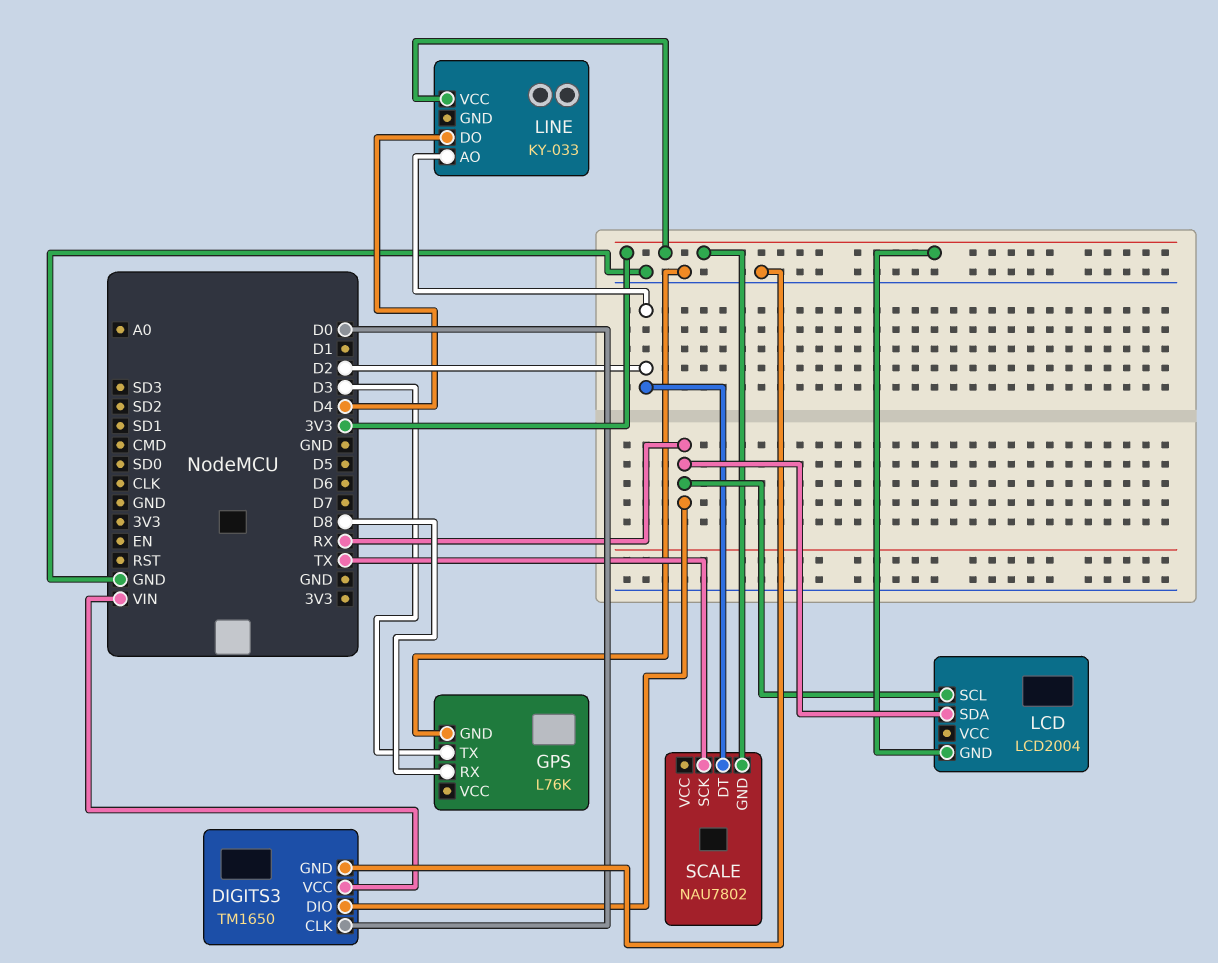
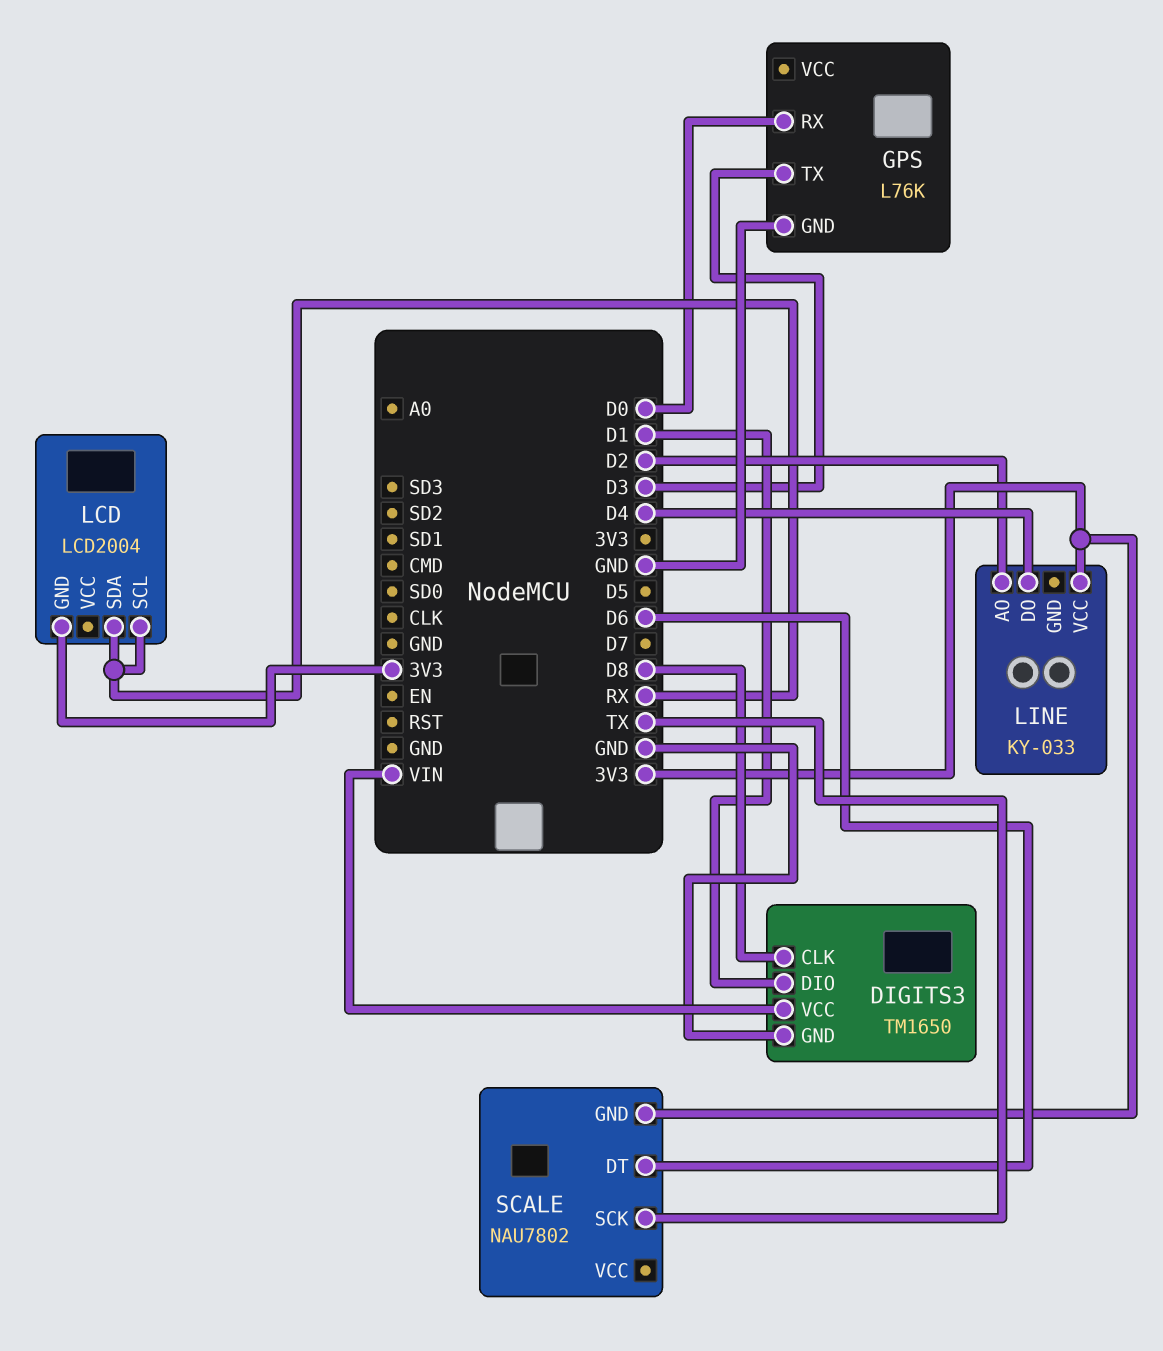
DIGITS3 pin CLK: D0 -> D8
DIGITS3 pin DIO: RX -> D1
GPS pin RX: D8 -> D0
SCALE pin DT: D2 -> D6

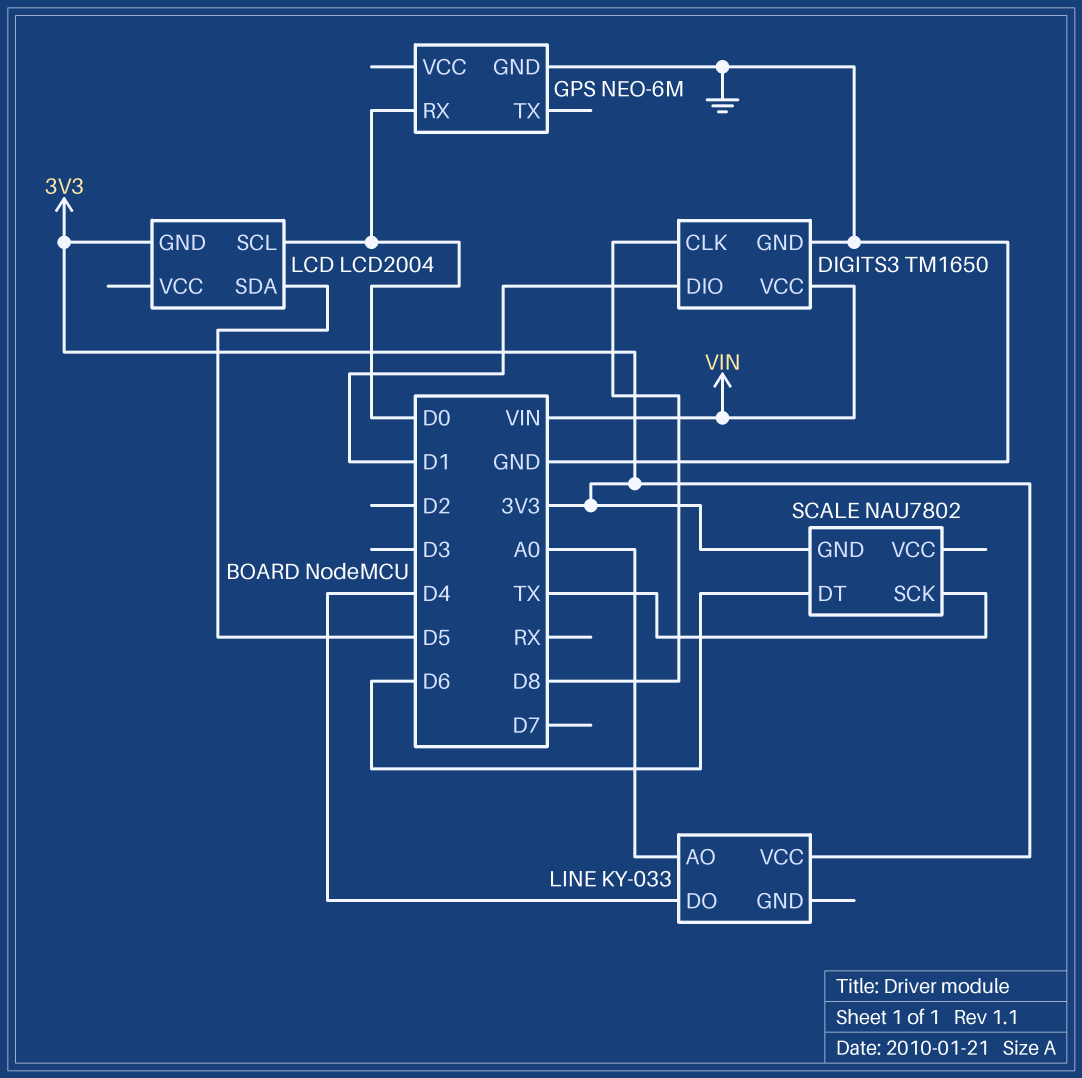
GPS: L76K -> NEO-6M
GPS pin TX: D3 -> none
LCD pin SCL: RX -> D0
LCD pin SDA: RX -> D5
LINE pin AO: D2 -> A0

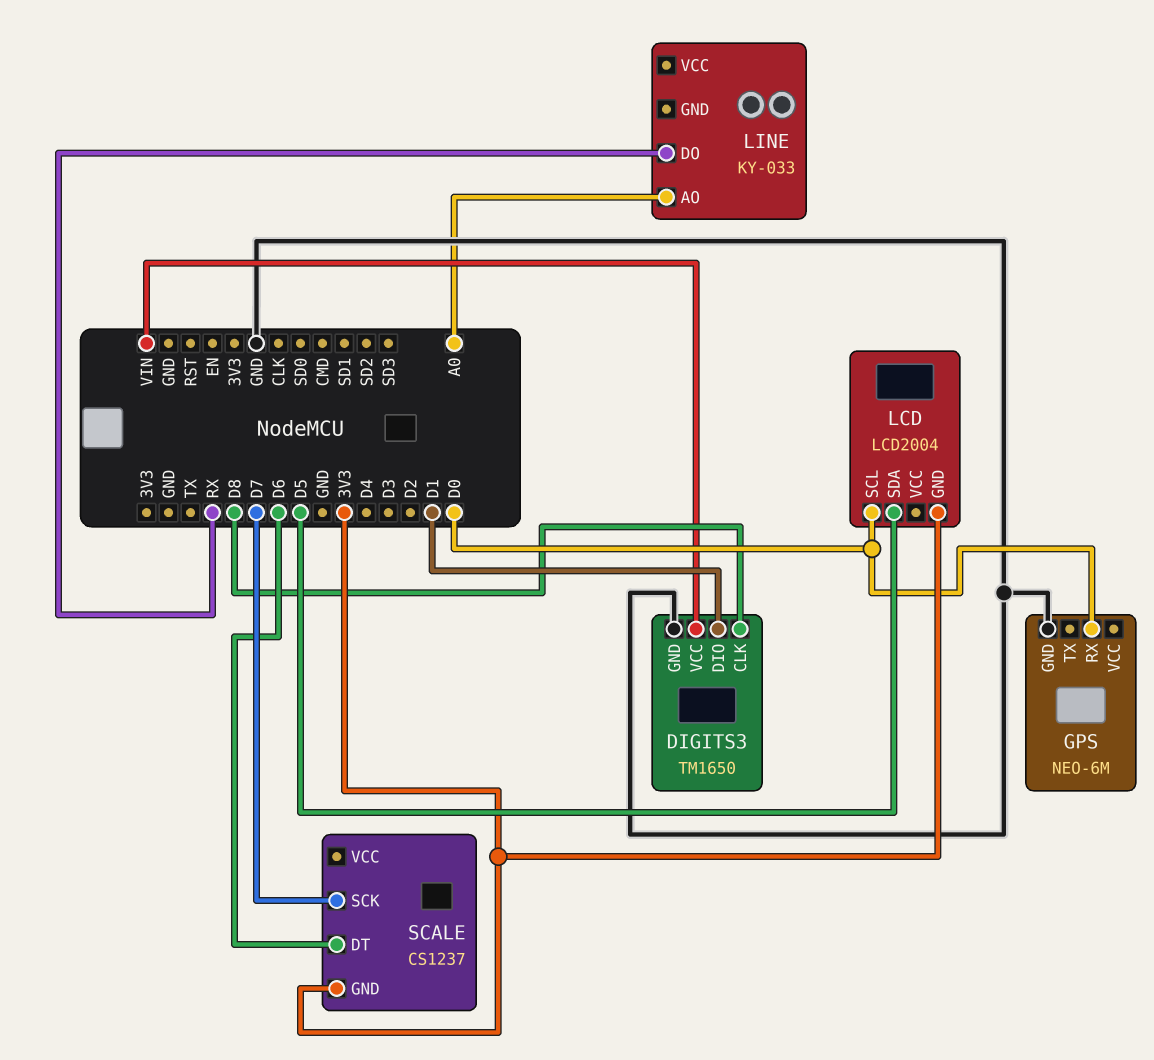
LINE pin DO: D4 -> RX
LINE pin VCC: 3V3 -> none
SCALE: NAU7802 -> CS1237
SCALE pin SCK: TX -> D7

